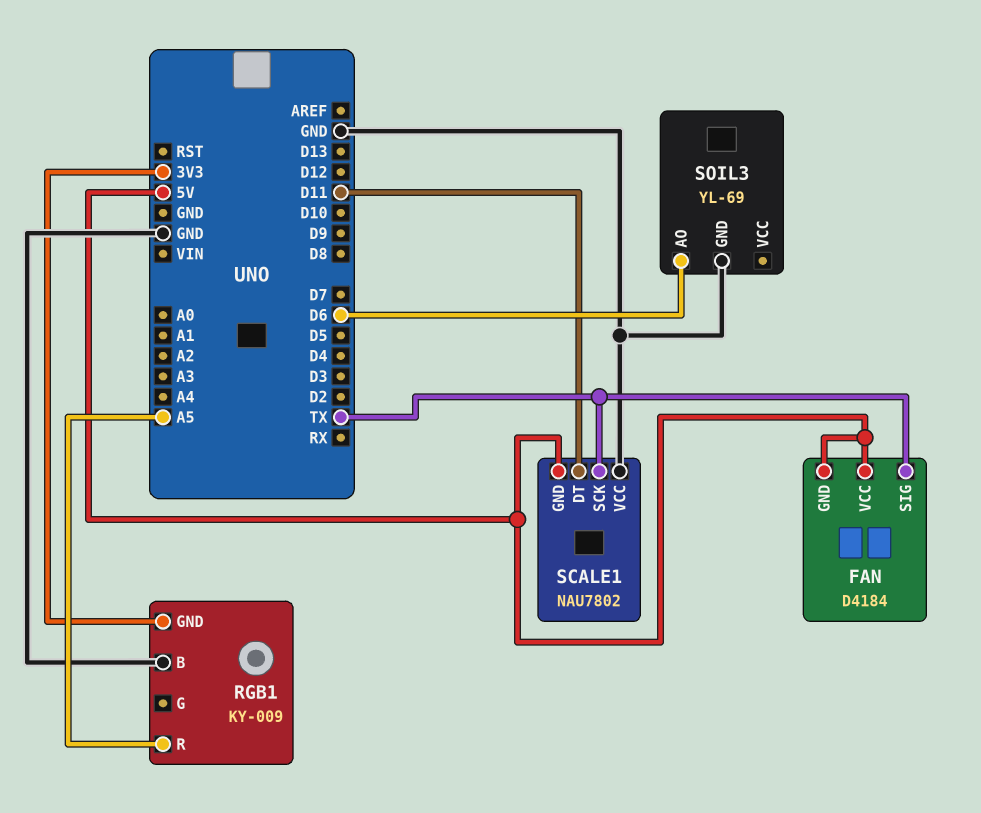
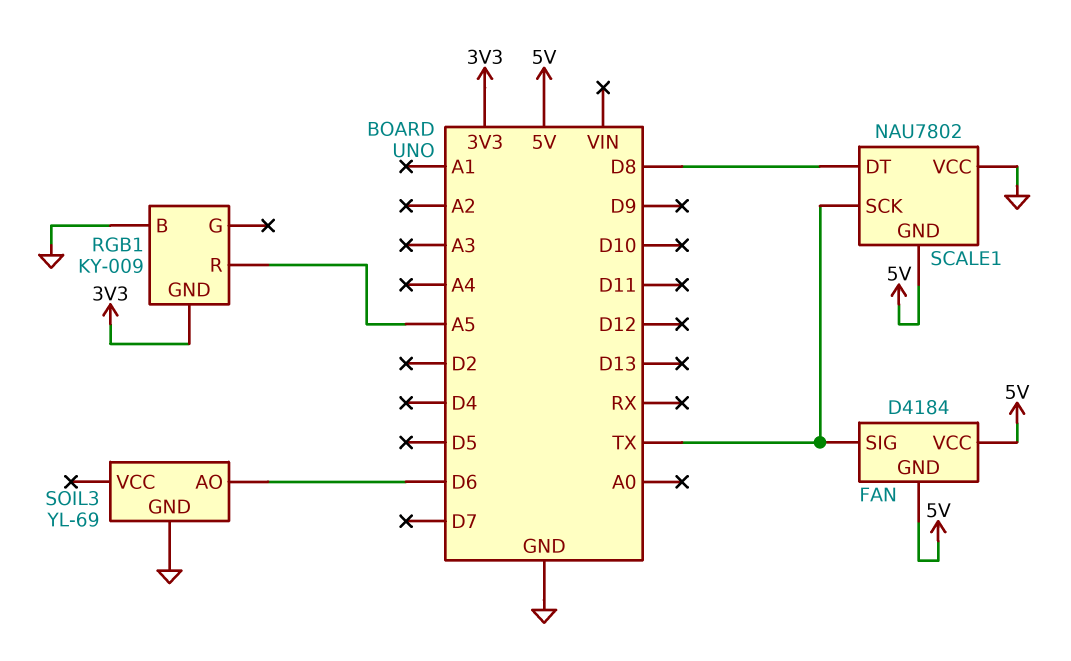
SCALE1 pin DT: D11 -> D8

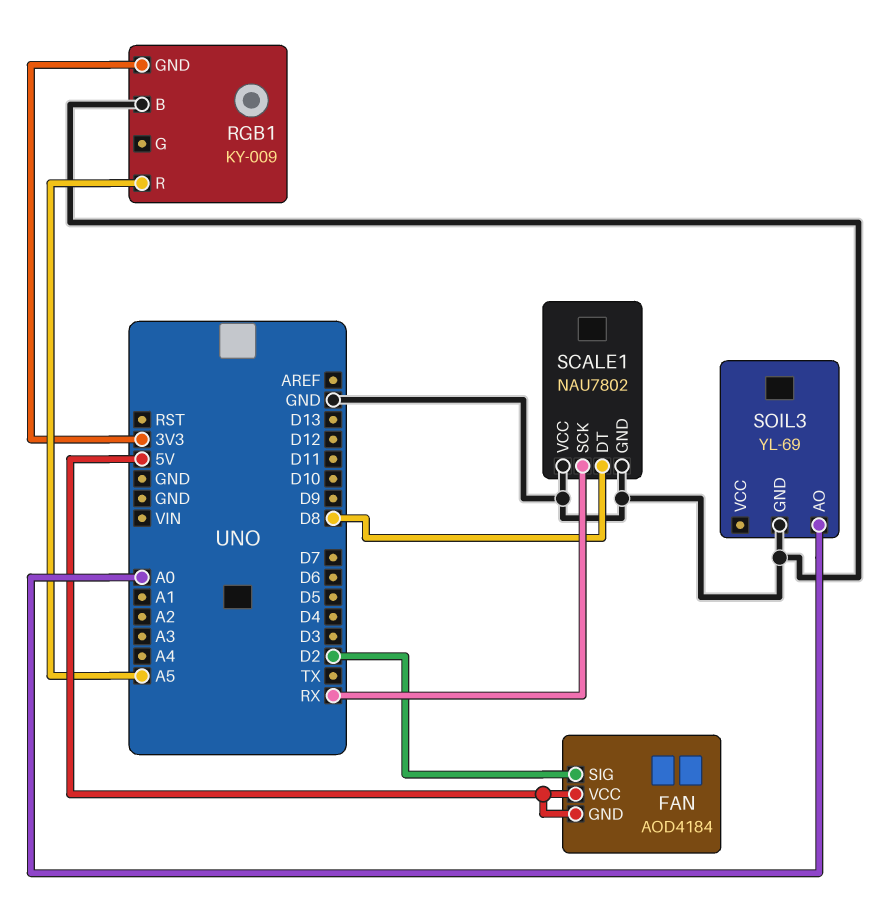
FAN: D4184 -> AOD4184
FAN pin SIG: TX -> D2
SCALE1 pin GND: 5V -> GND
SCALE1 pin SCK: TX -> RX
SOIL3 pin AO: D6 -> A0

